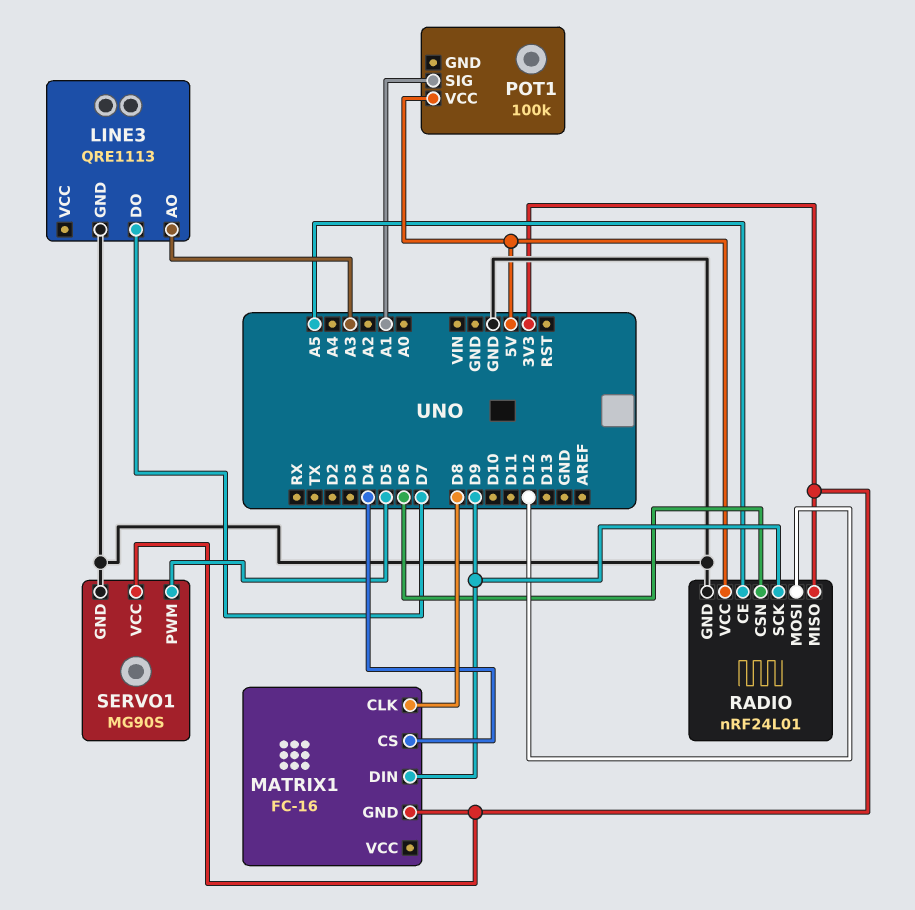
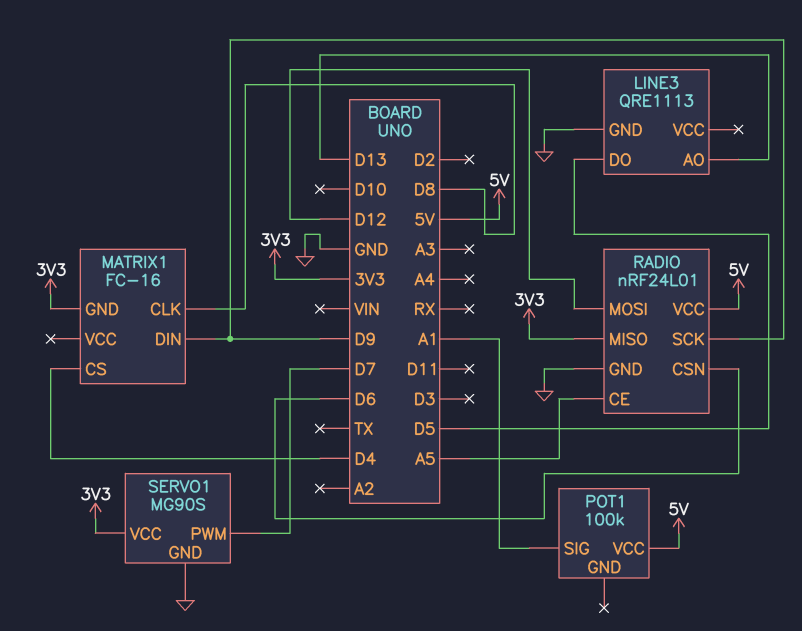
LINE3 pin AO: A3 -> D13
LINE3 pin DO: D7 -> D5
SERVO1 pin PWM: D5 -> D7

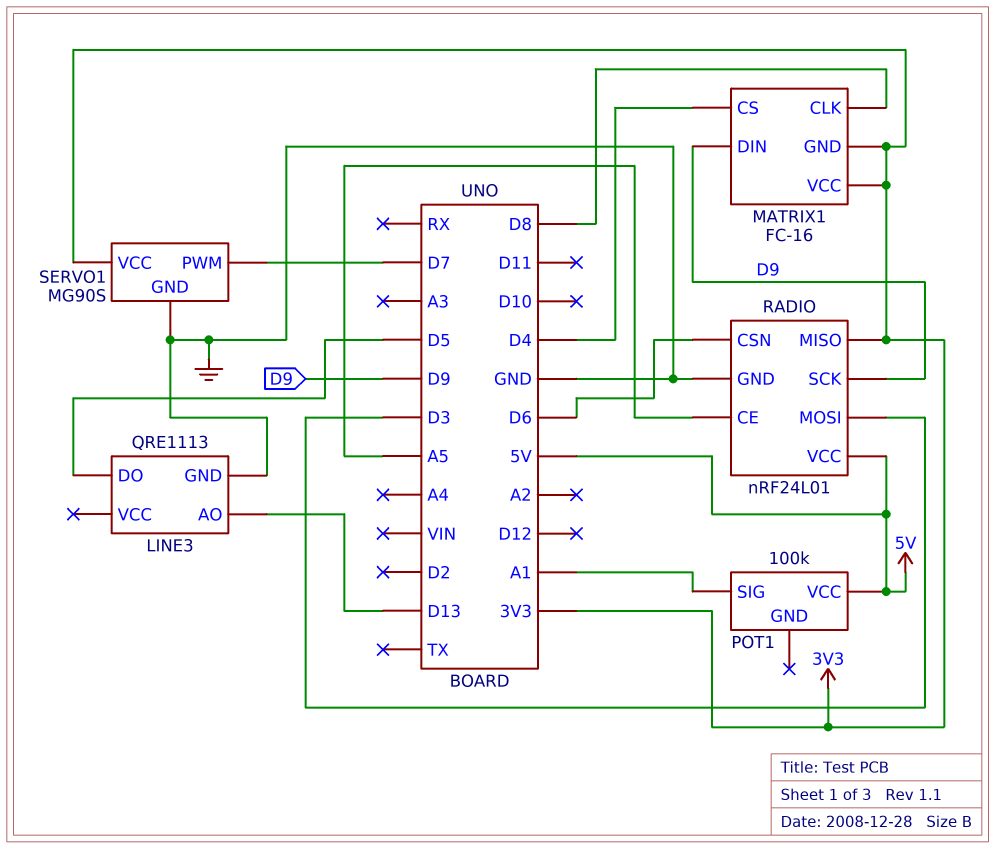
MATRIX1 pin VCC: none -> 3V3
RADIO pin MOSI: D12 -> D3

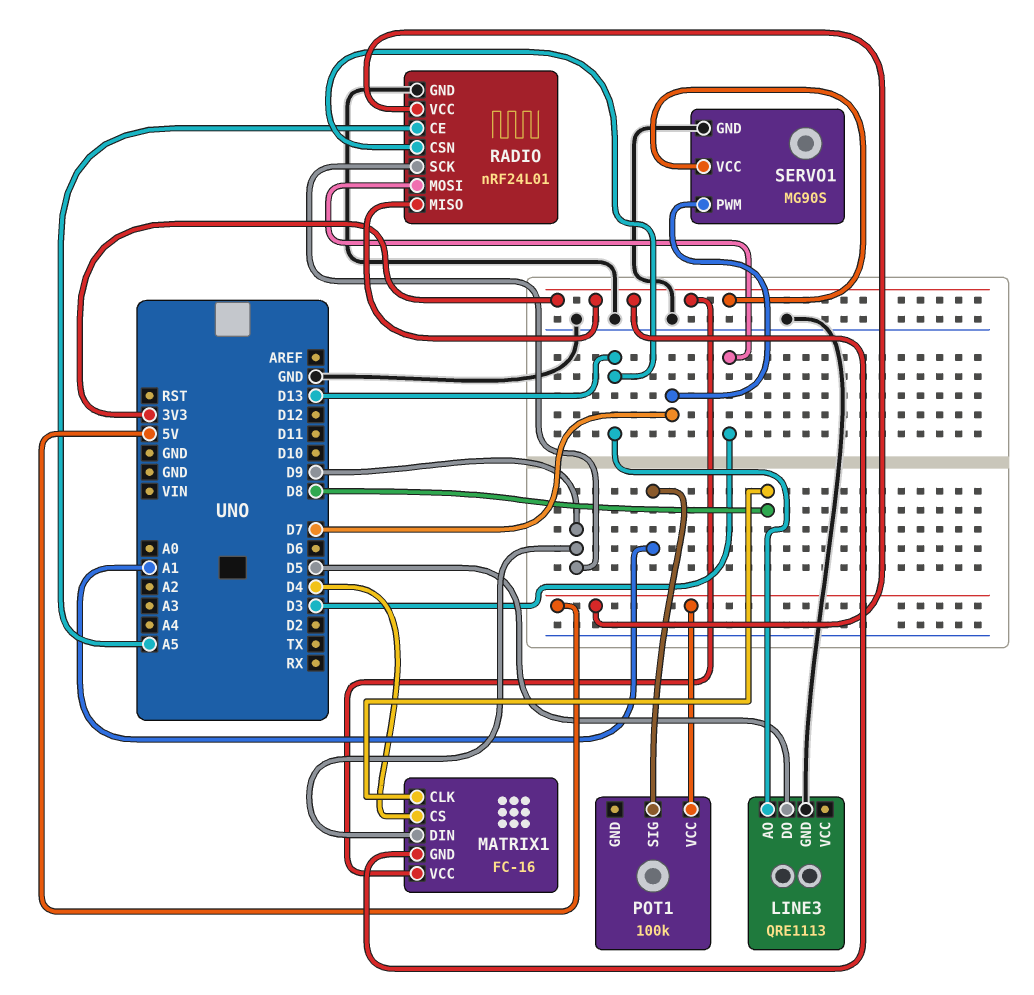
RADIO pin CSN: D6 -> D13

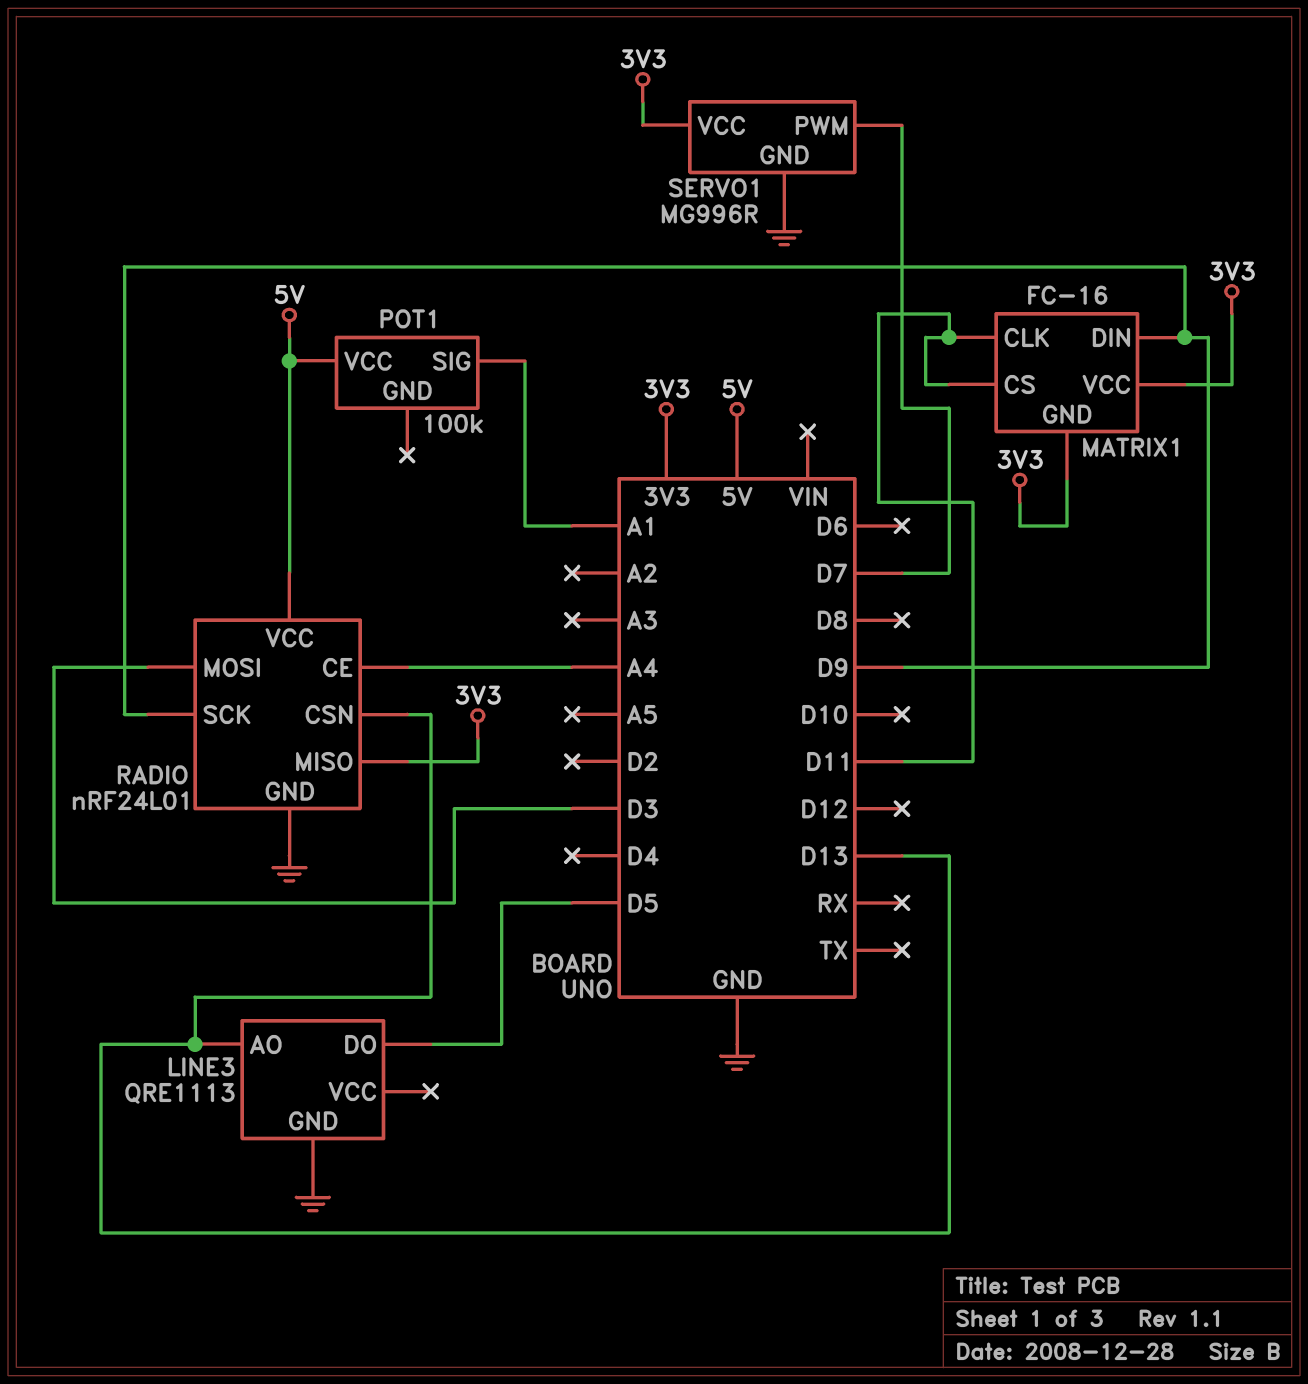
MATRIX1 pin CLK: D8 -> D11
MATRIX1 pin CS: D4 -> D11
RADIO pin CE: A5 -> A4
SERVO1: MG90S -> MG996R

